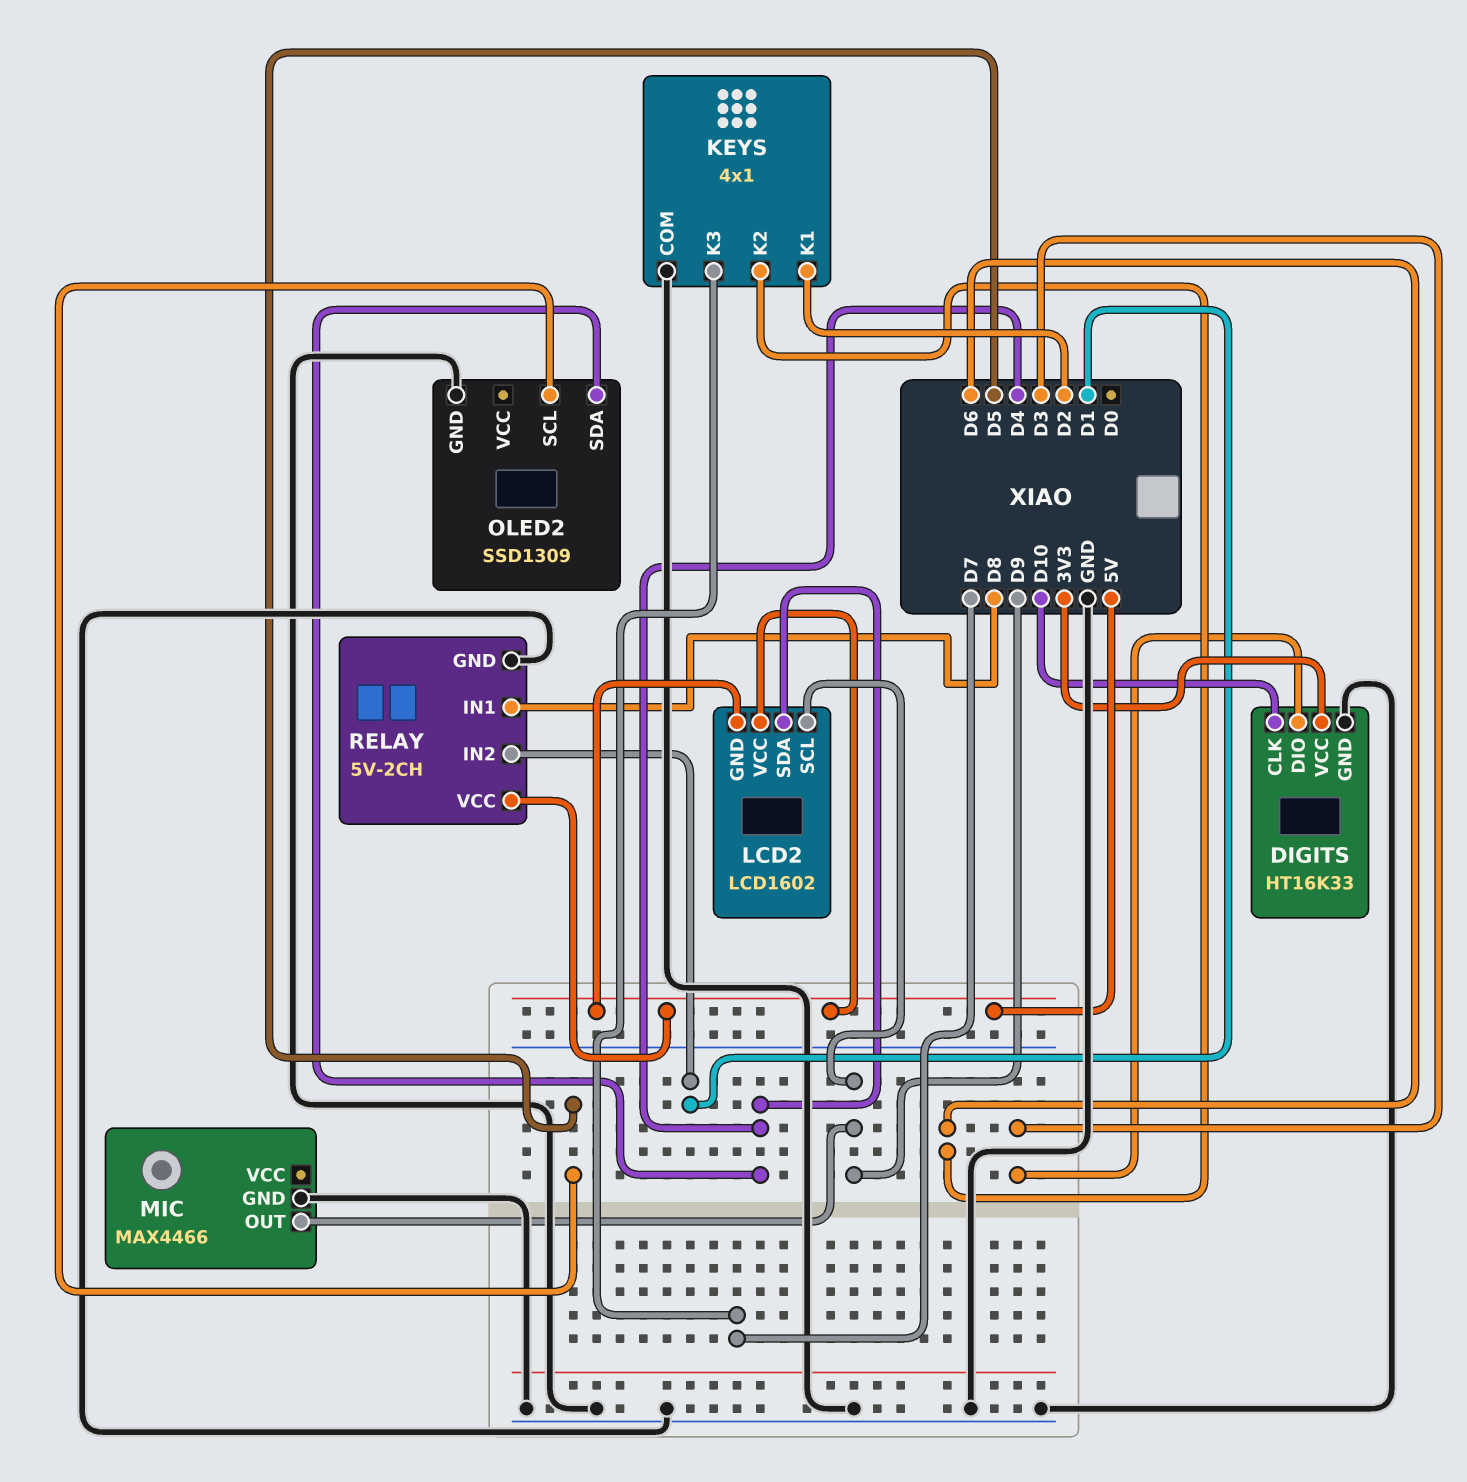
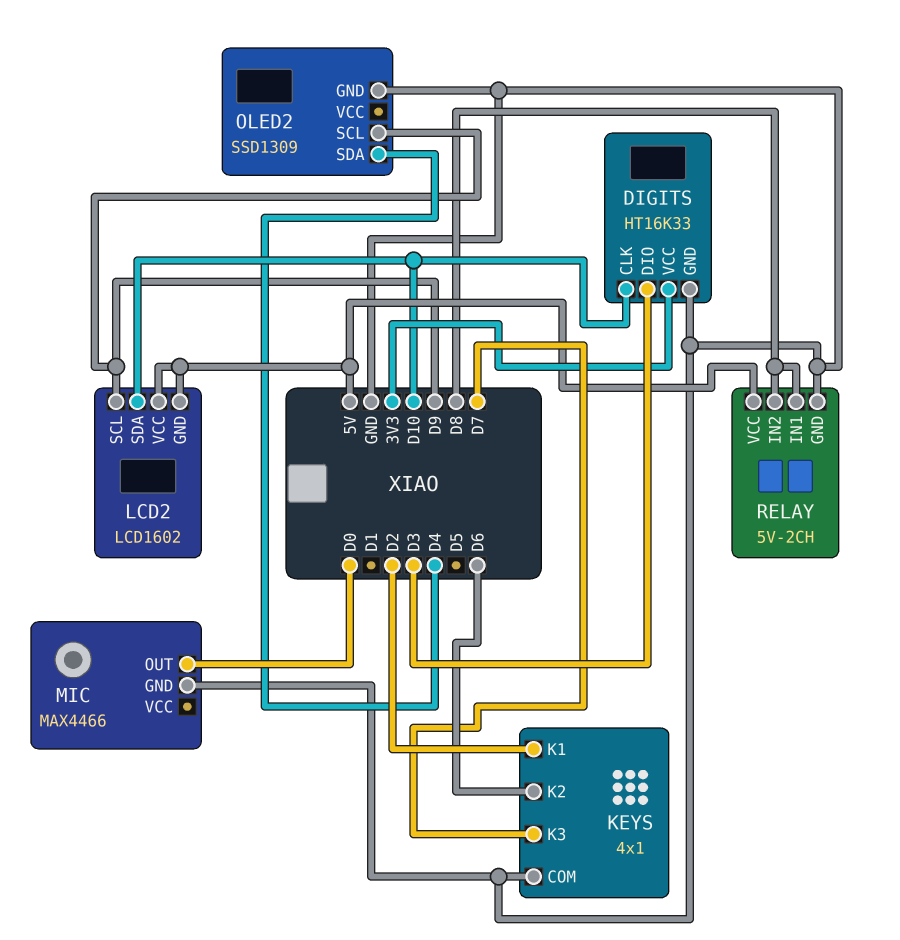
LCD2 pin SDA: D4 -> D10
MIC pin OUT: D9 -> D0
OLED2 pin SCL: D5 -> D9
RELAY pin IN2: D1 -> D8

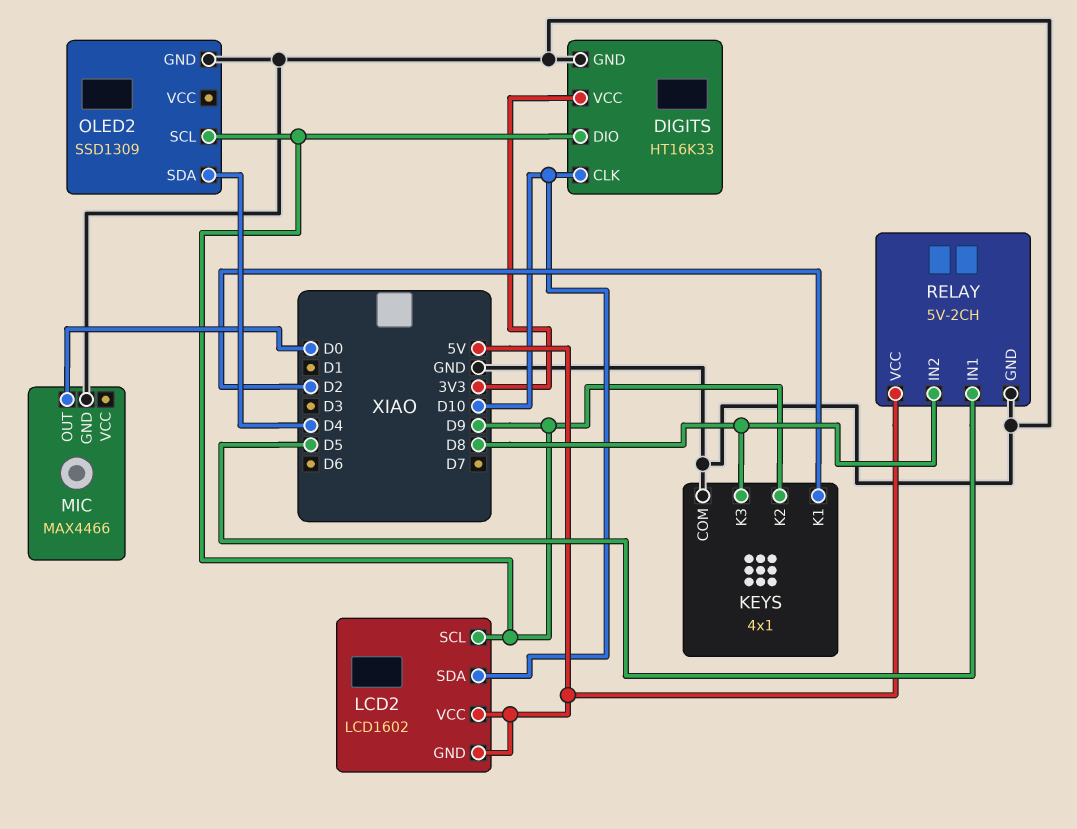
DIGITS pin DIO: D3 -> D9
KEYS pin K2: D6 -> D9
KEYS pin K3: D7 -> D8
RELAY pin IN1: D8 -> D5

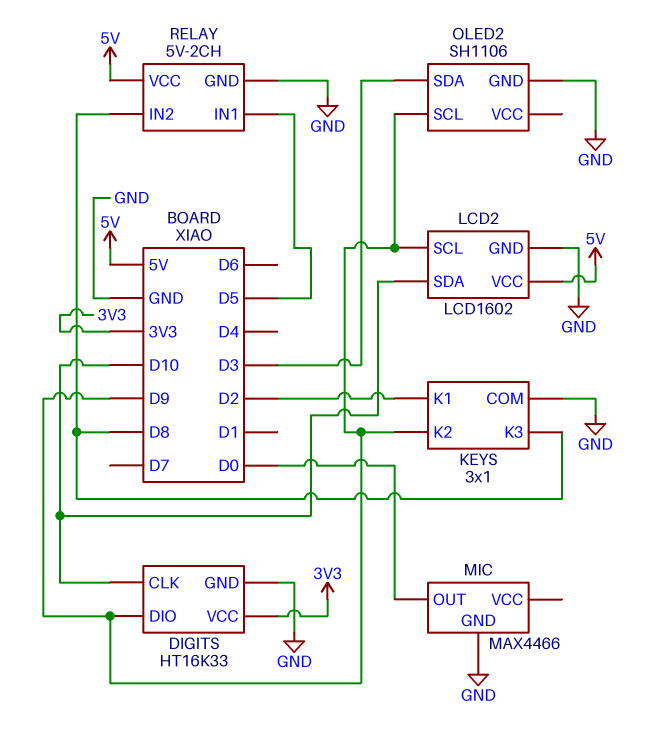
KEYS: 4x1 -> 3x1
LCD2 pin GND: 5V -> GND
OLED2: SSD1309 -> SH1106
OLED2 pin SDA: D4 -> D3

